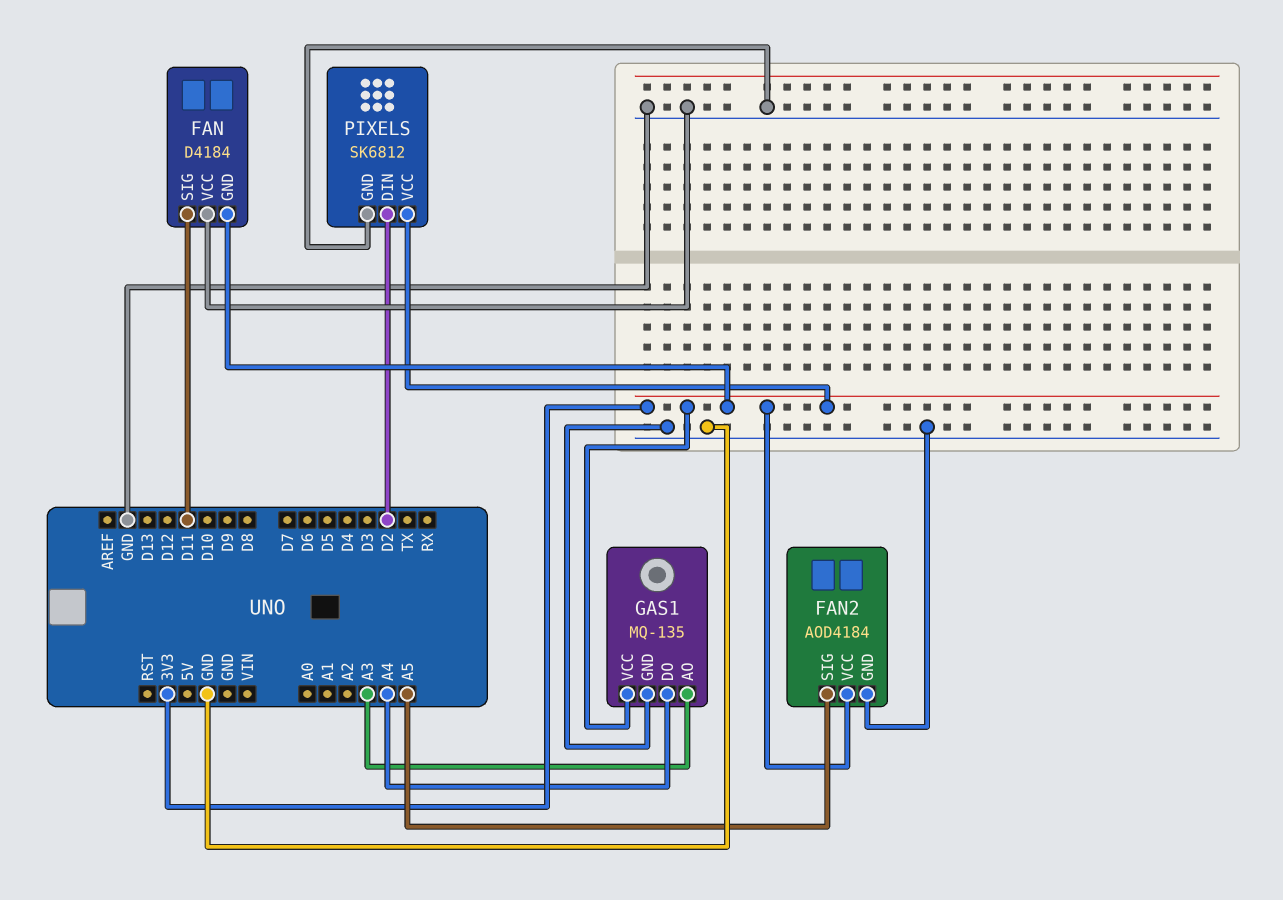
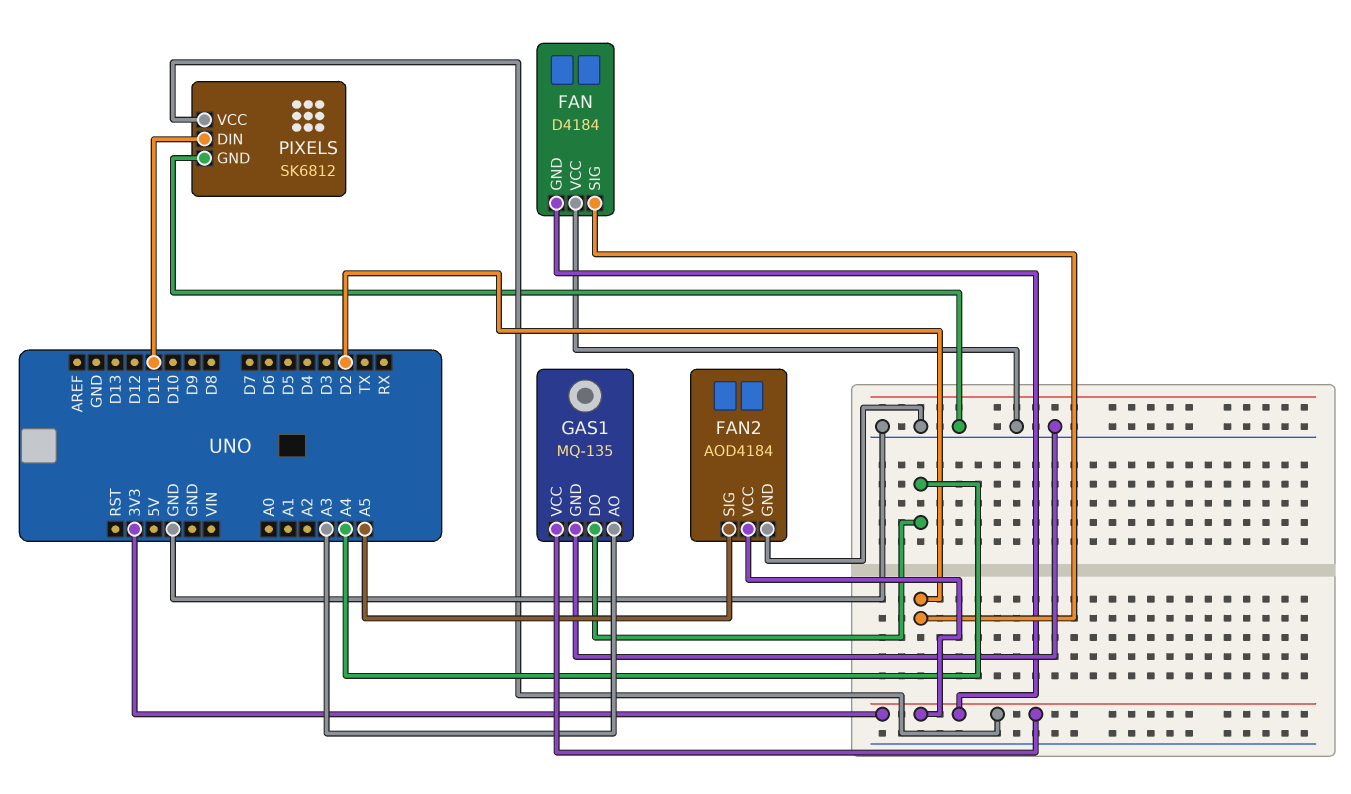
FAN pin SIG: D11 -> D2
PIXELS pin DIN: D2 -> D11

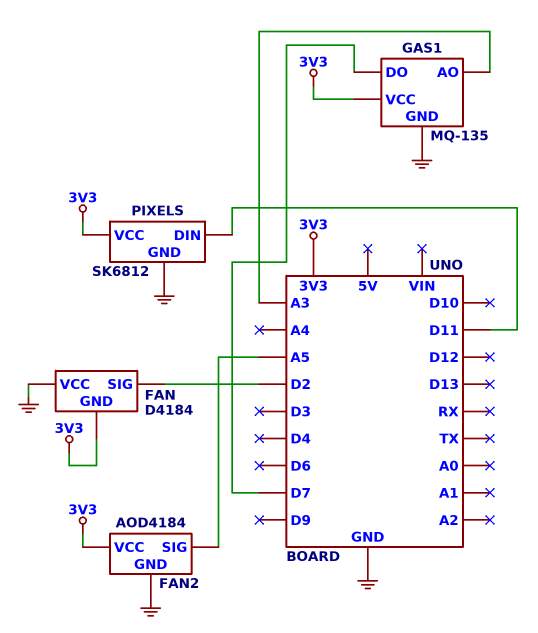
GAS1 pin DO: A4 -> D7

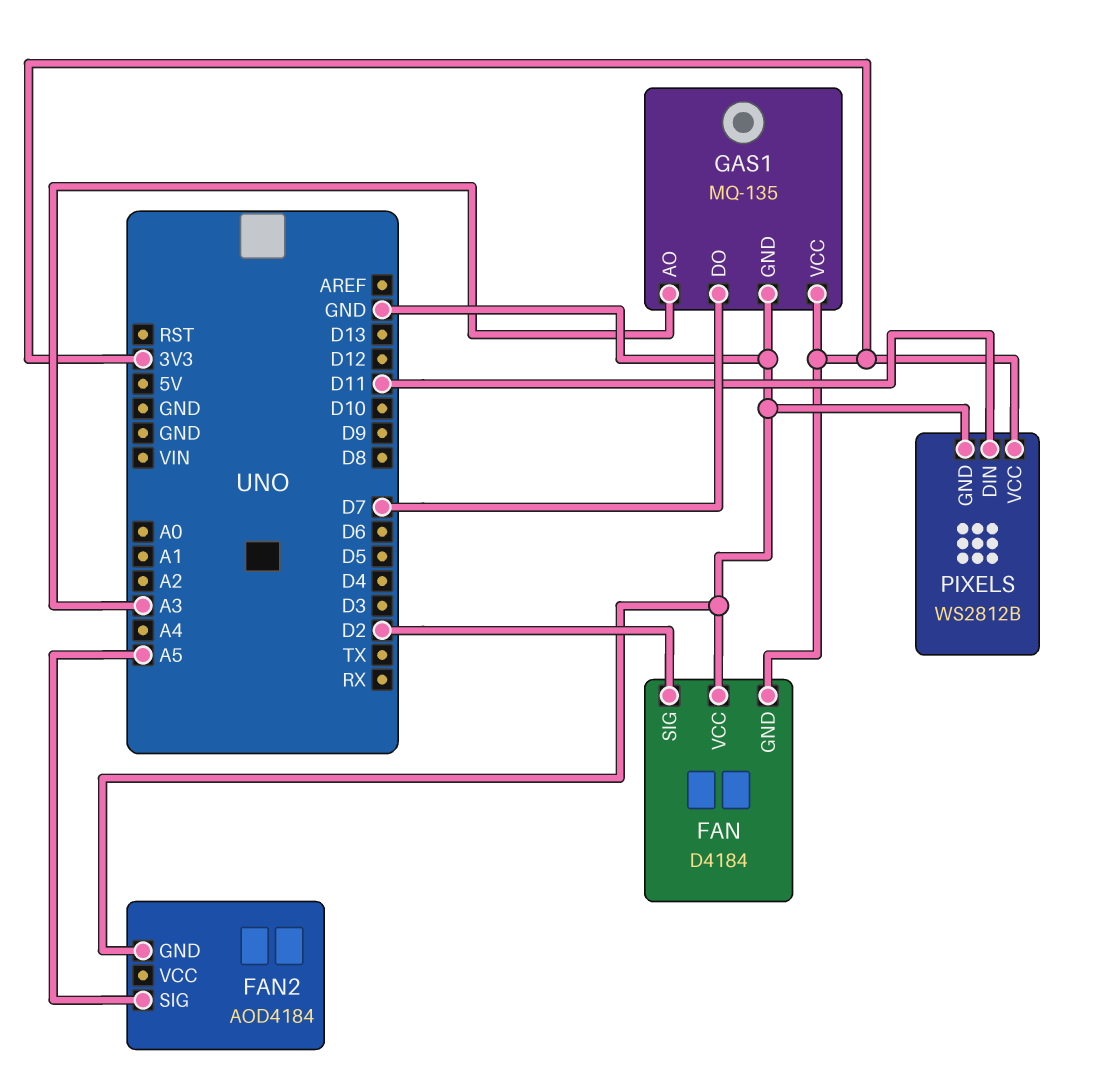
FAN2 pin VCC: 3V3 -> none
PIXELS: SK6812 -> WS2812B

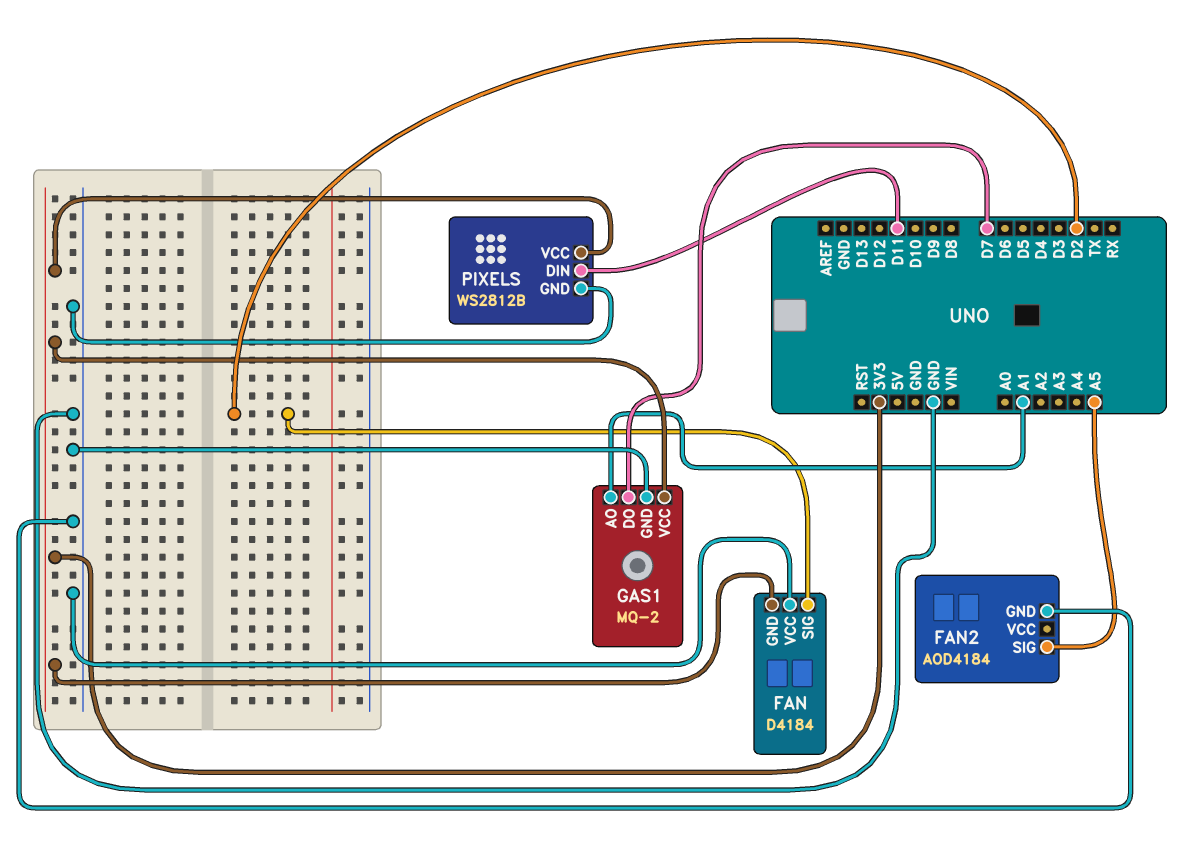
GAS1: MQ-135 -> MQ-2
GAS1 pin AO: A3 -> A1

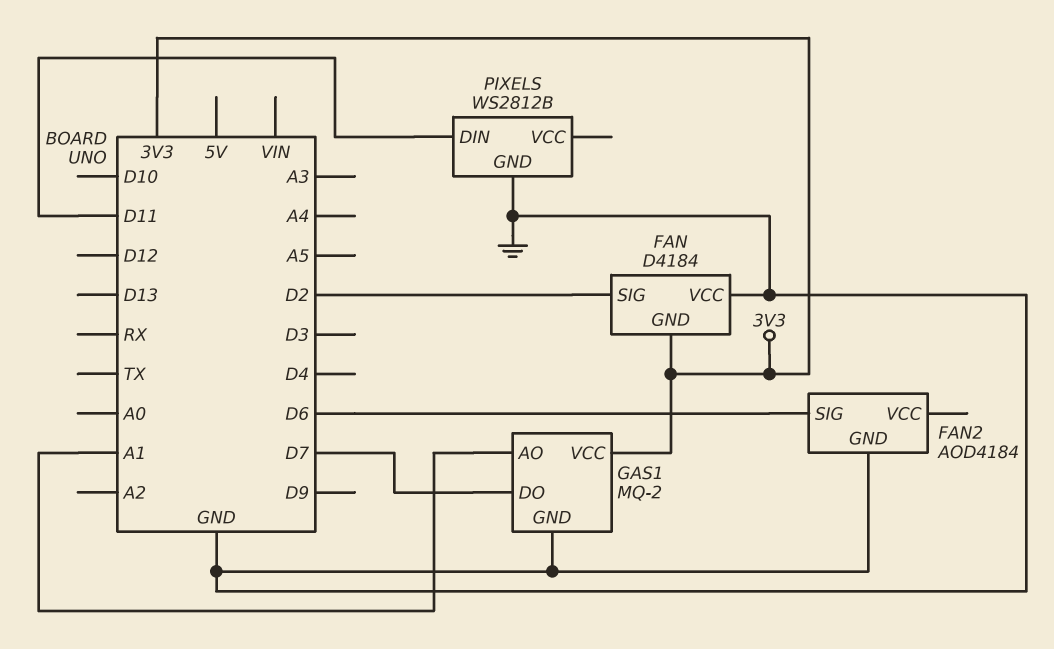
FAN2 pin SIG: A5 -> D6
PIXELS pin VCC: 3V3 -> none

